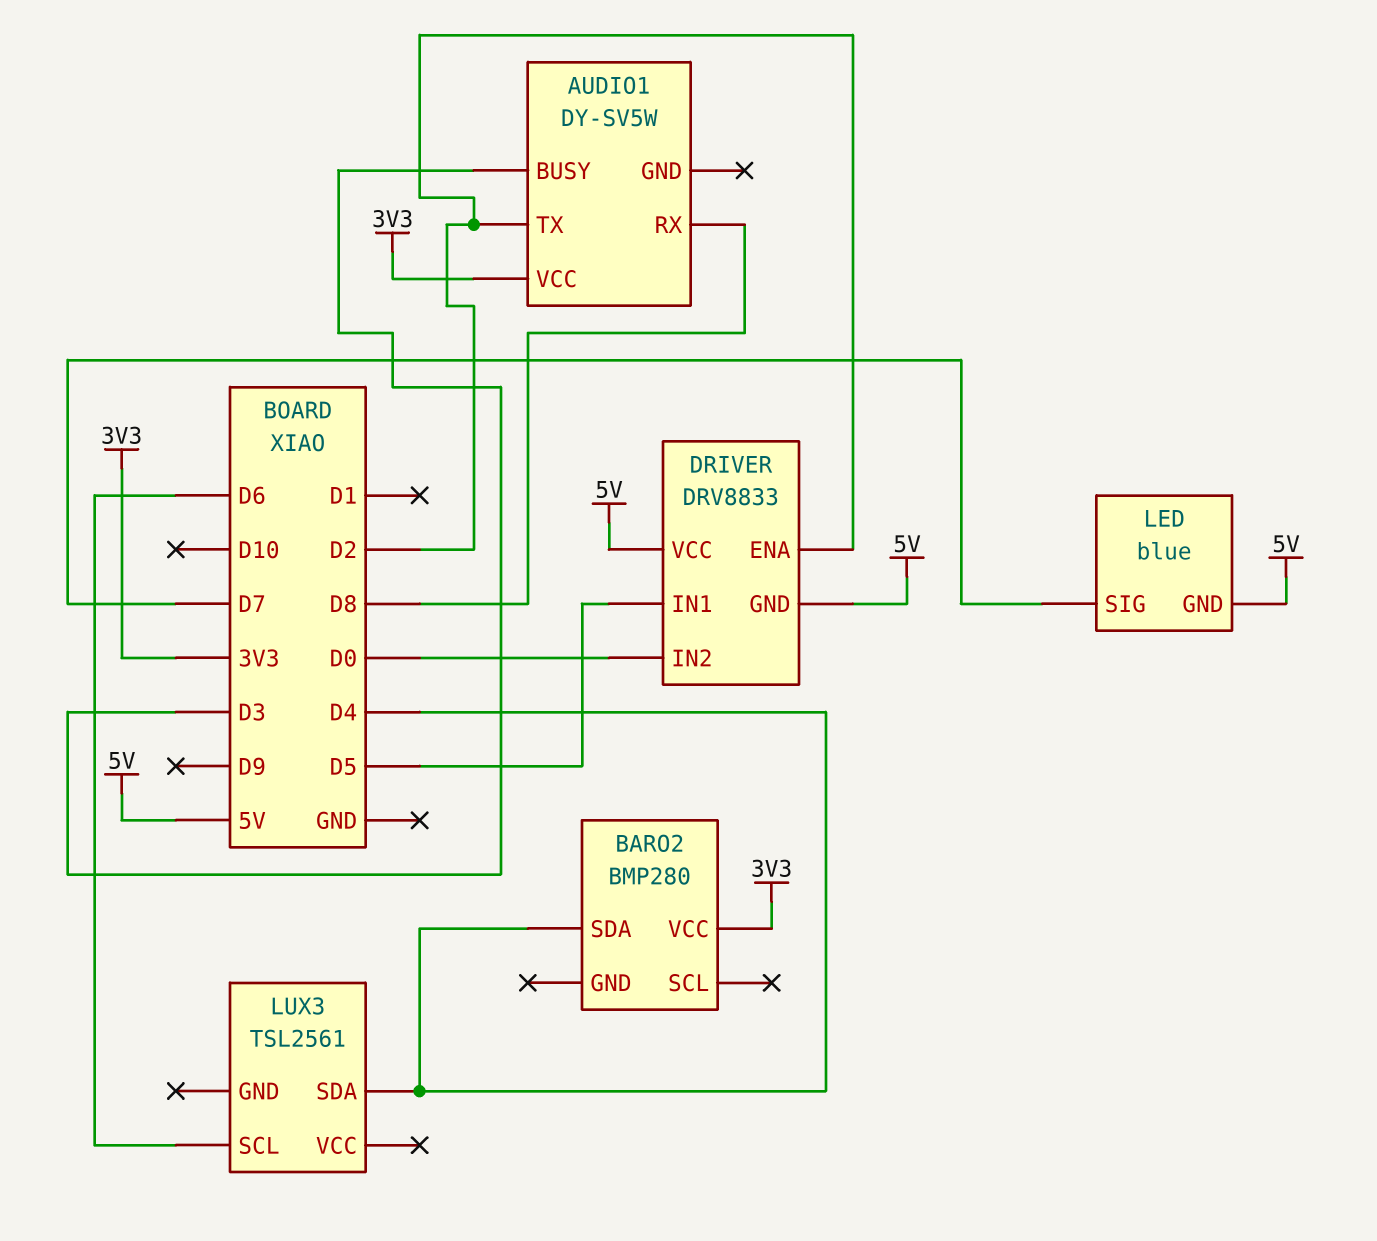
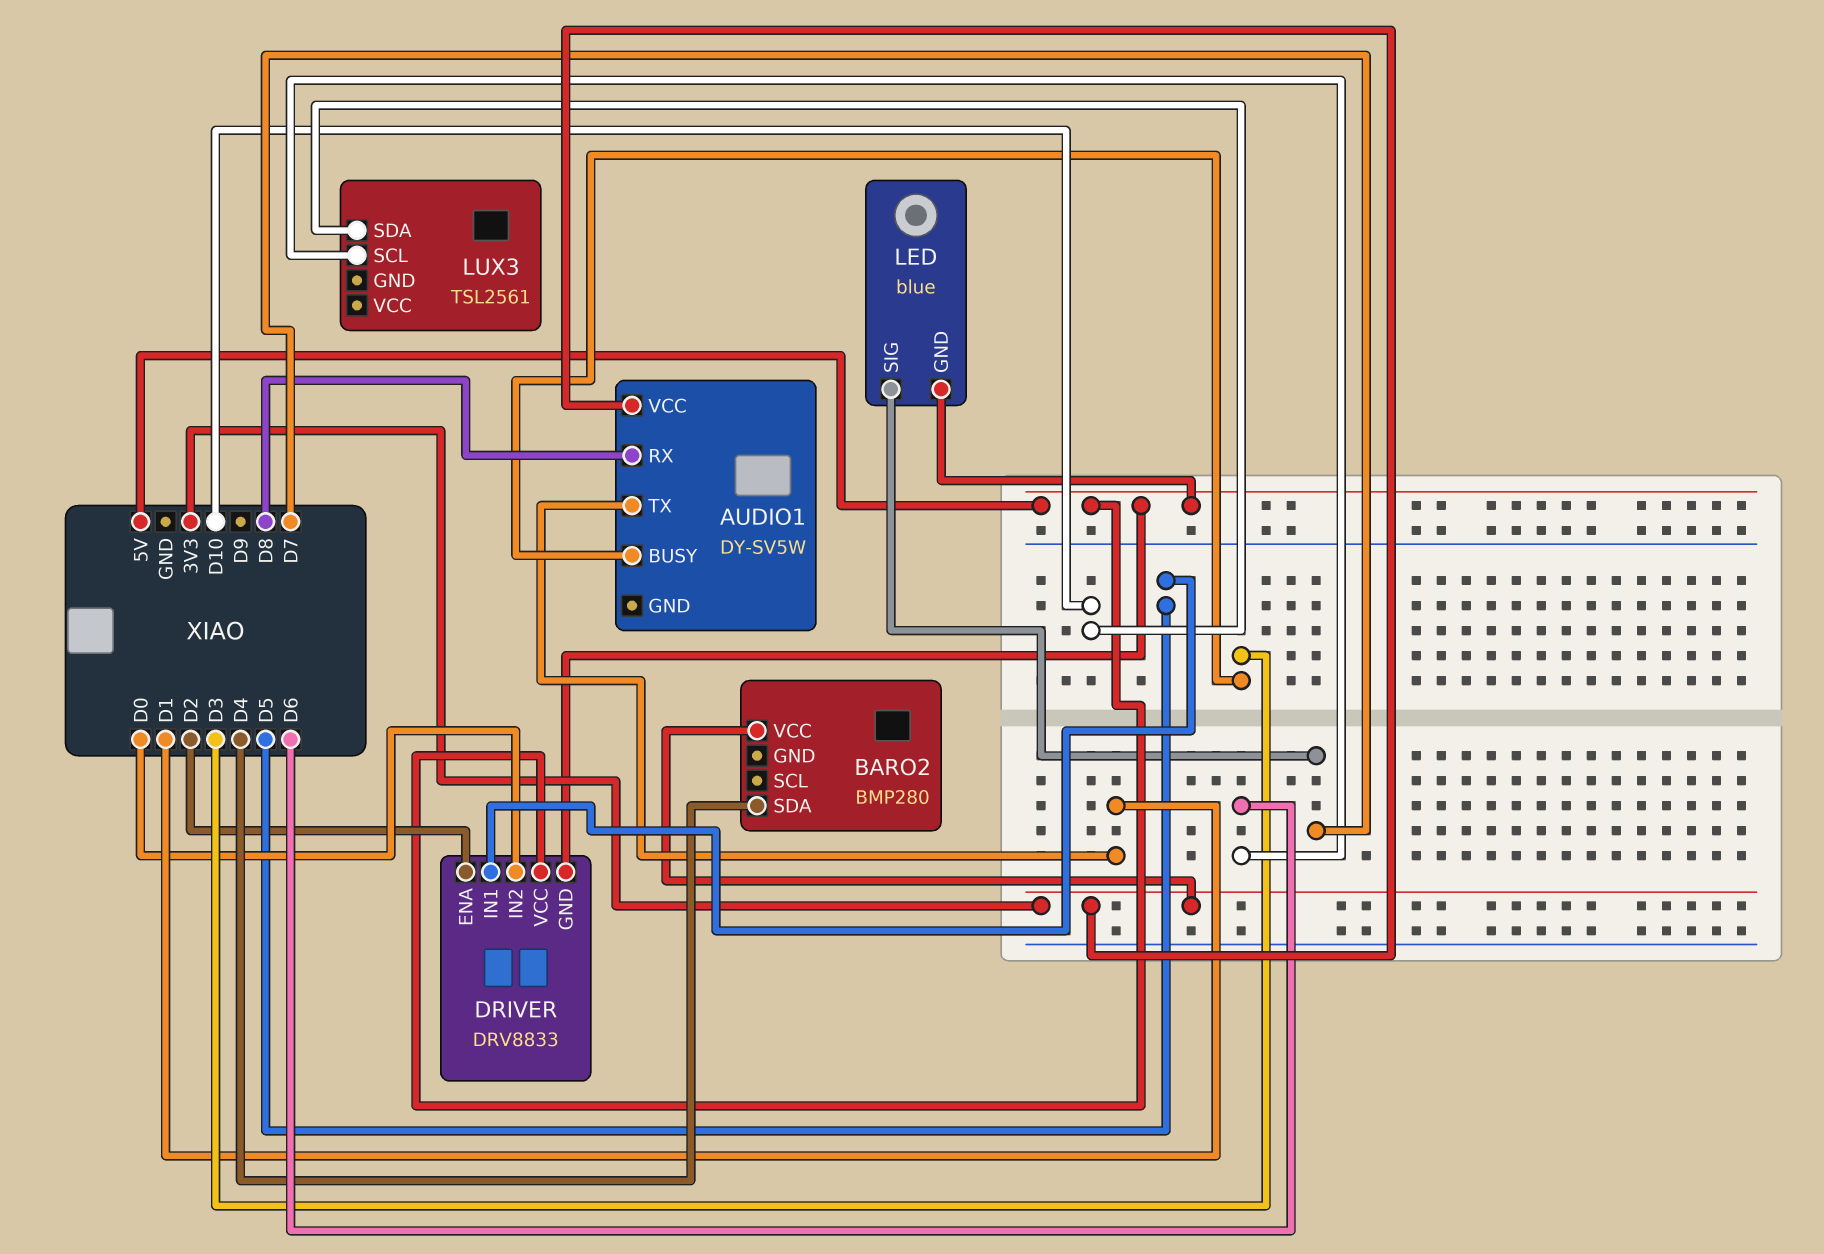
AUDIO1 pin TX: D2 -> D1
LUX3 pin SDA: D4 -> D10

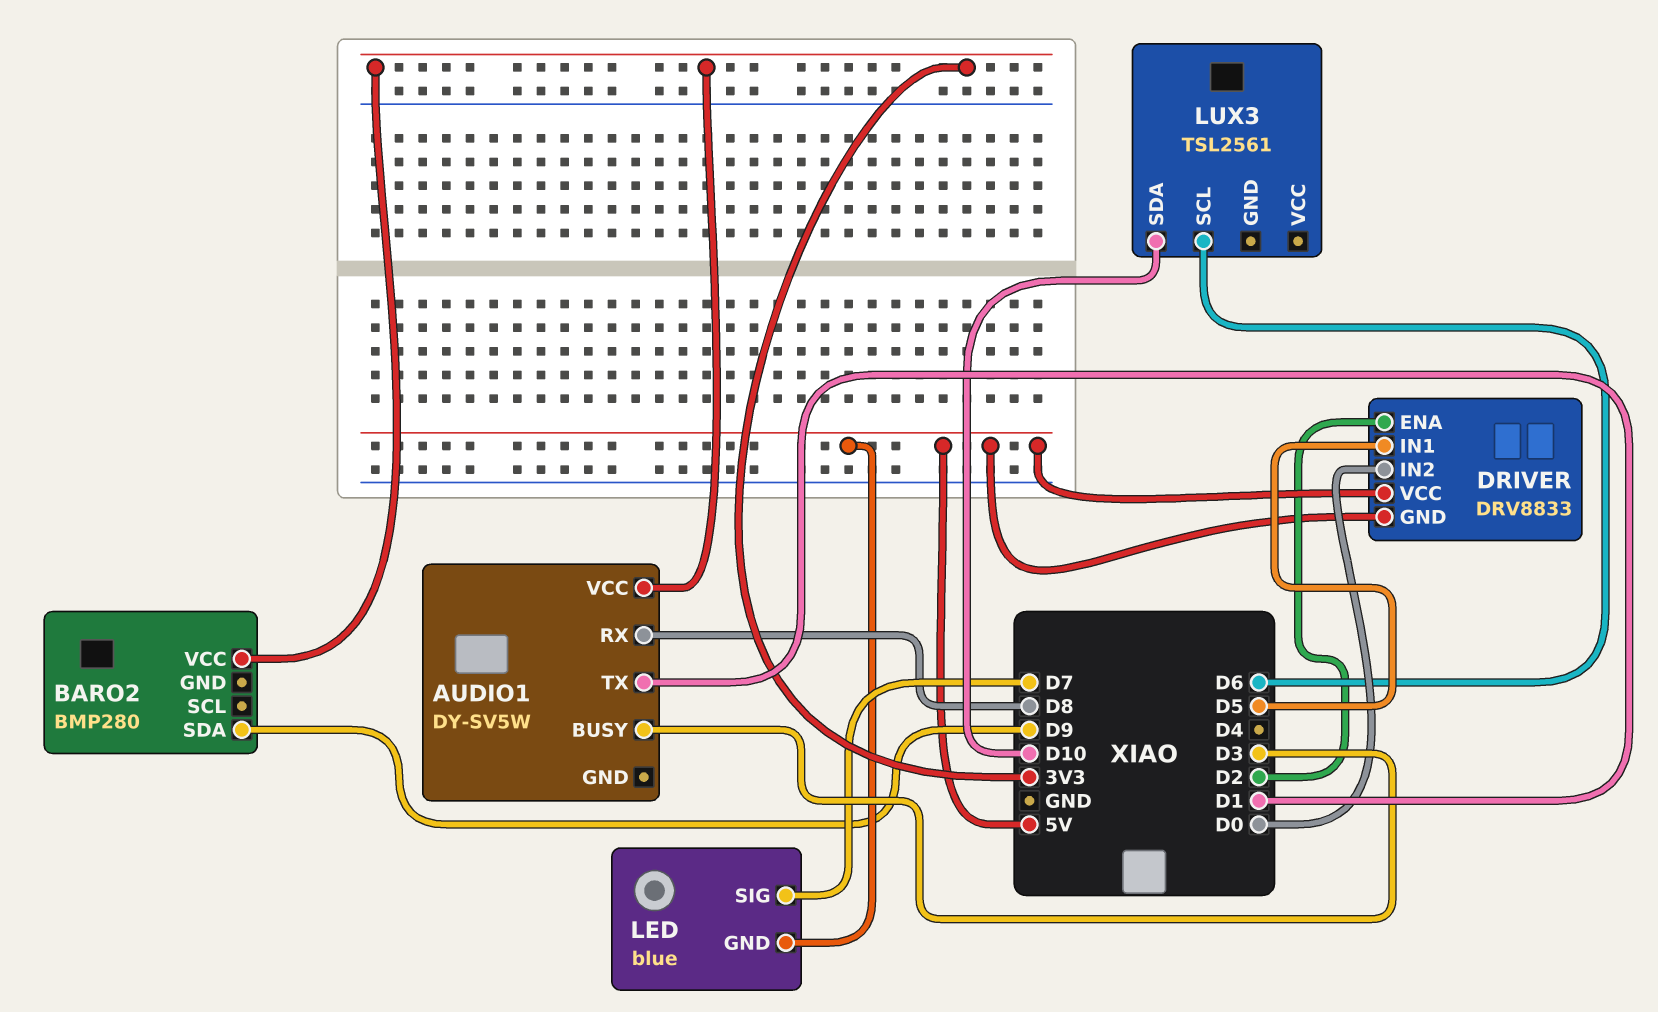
BARO2 pin SDA: D4 -> D9

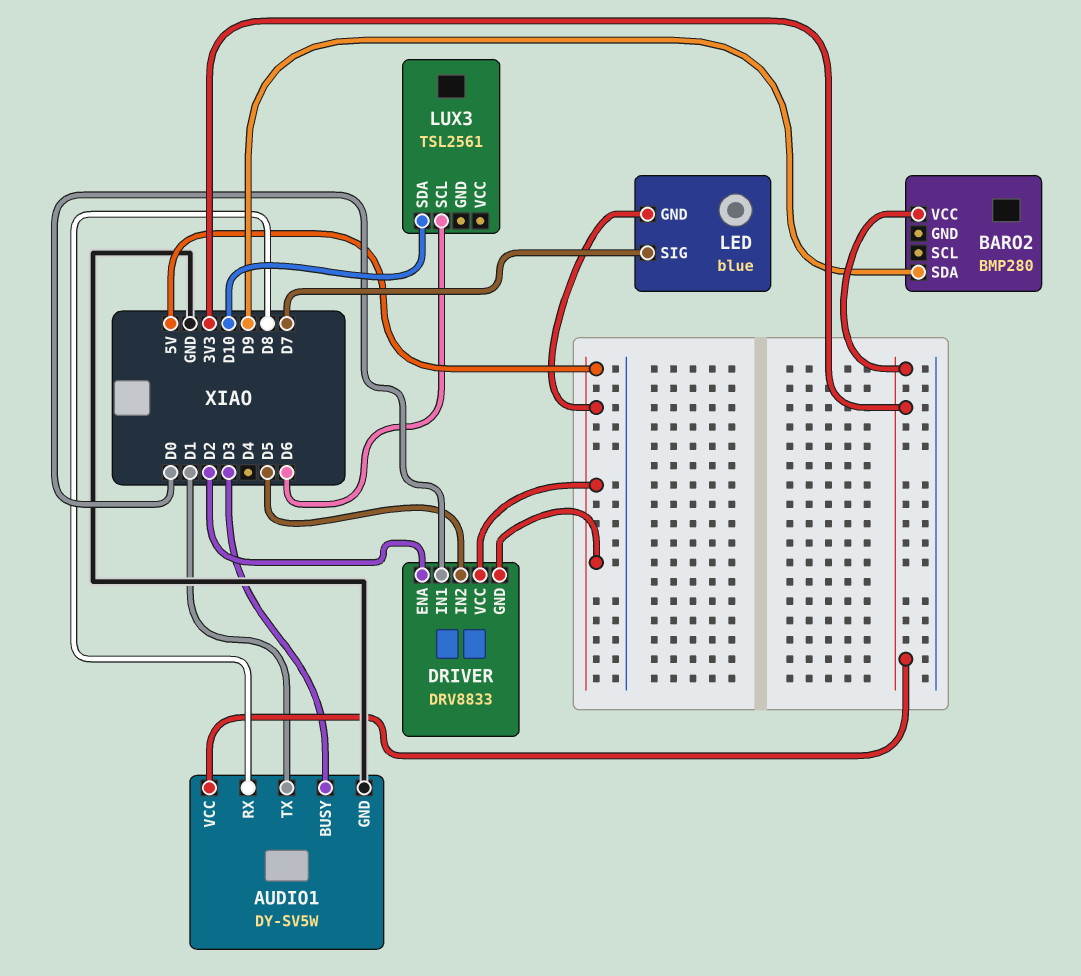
AUDIO1 pin GND: none -> GND
DRIVER pin IN1: D5 -> D0
DRIVER pin IN2: D0 -> D5

